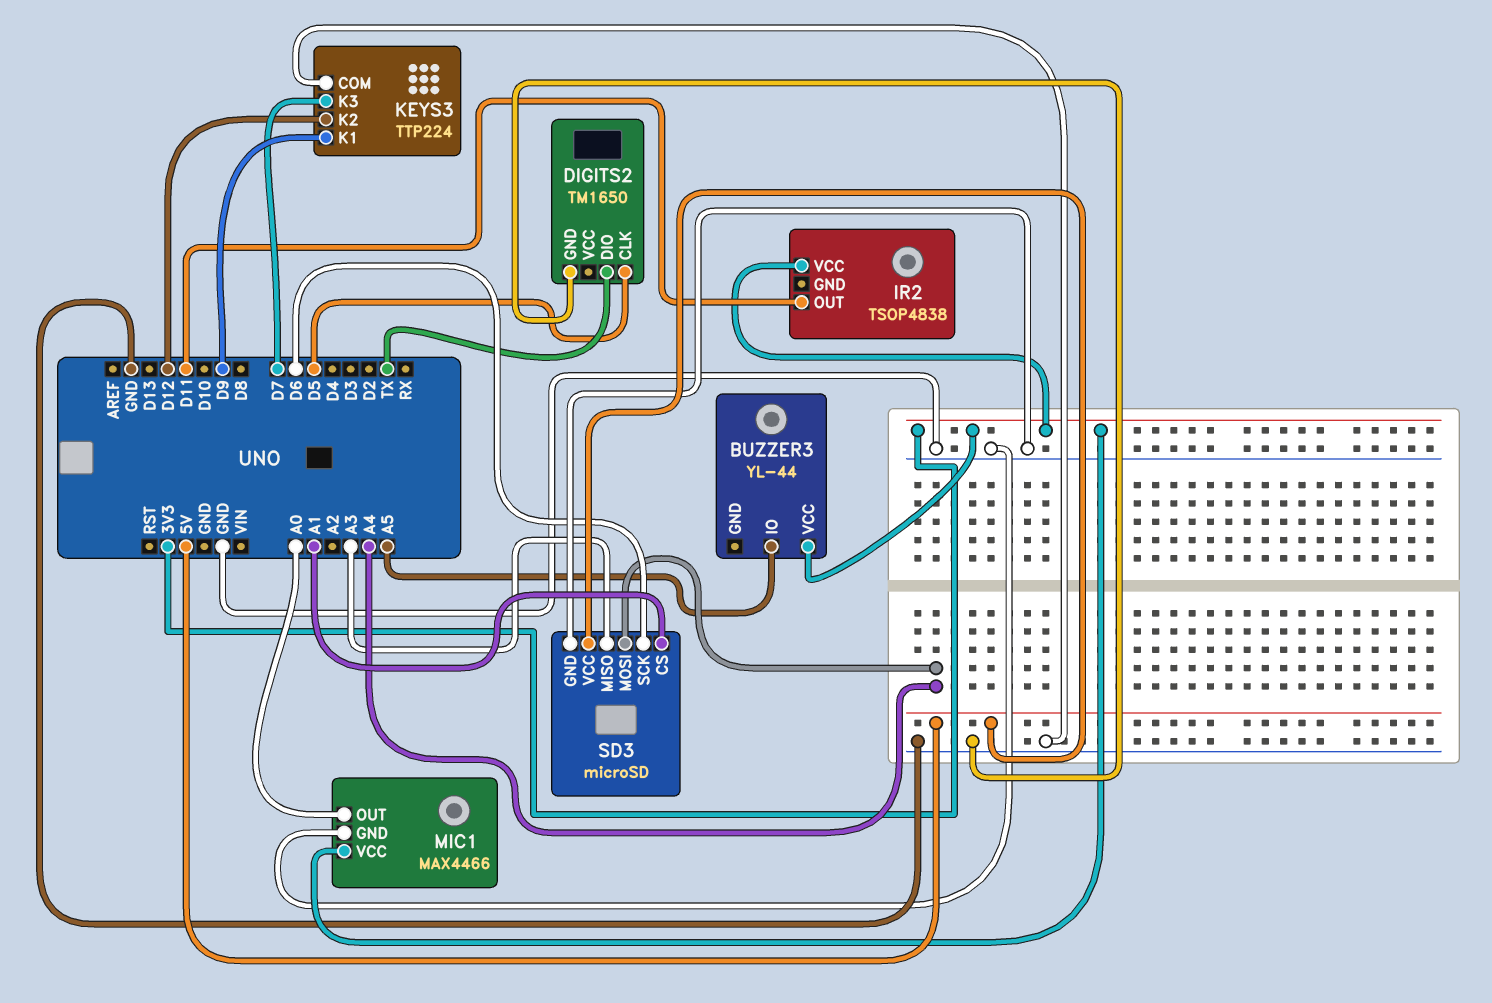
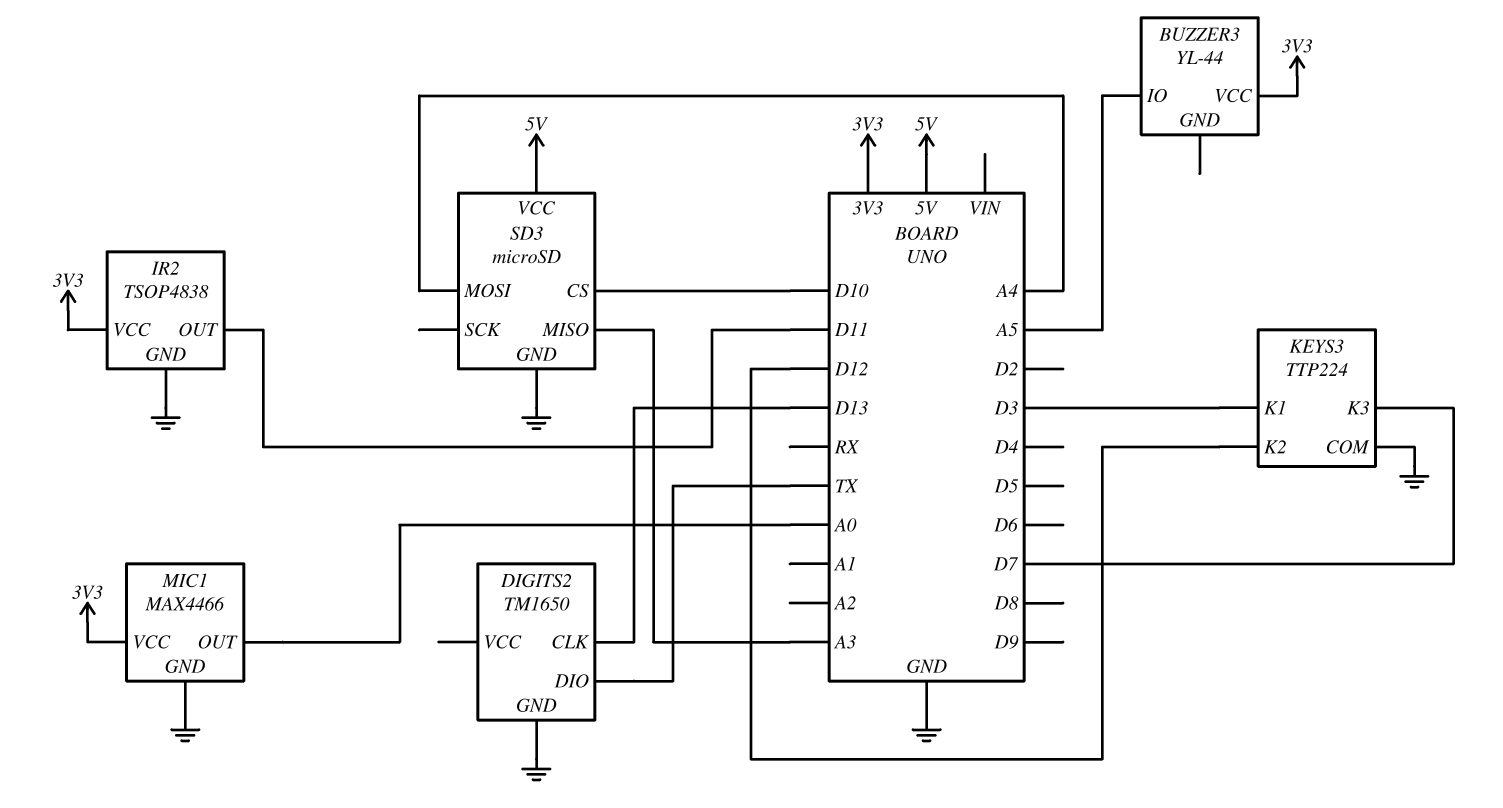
DIGITS2 pin CLK: D5 -> D13
IR2 pin GND: none -> GND
KEYS3 pin K1: D9 -> D3
SD3 pin CS: A1 -> D10
SD3 pin SCK: D6 -> none

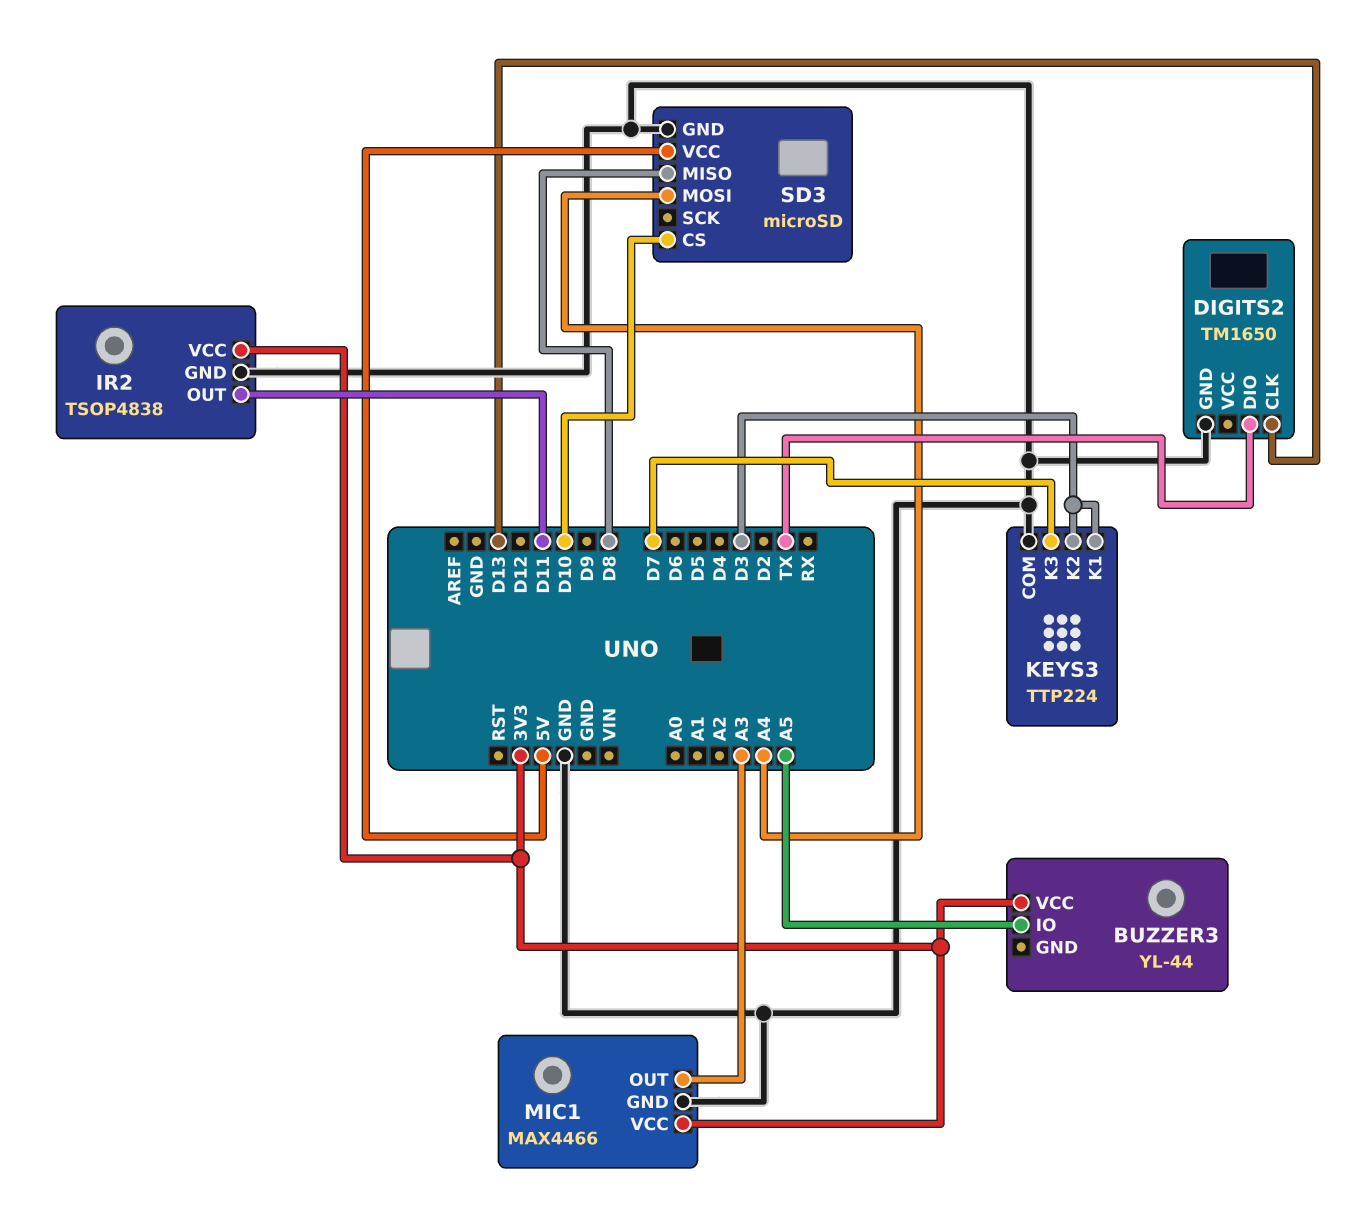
KEYS3 pin K2: D12 -> D3
MIC1 pin OUT: A0 -> A3
SD3 pin MISO: A3 -> D8

